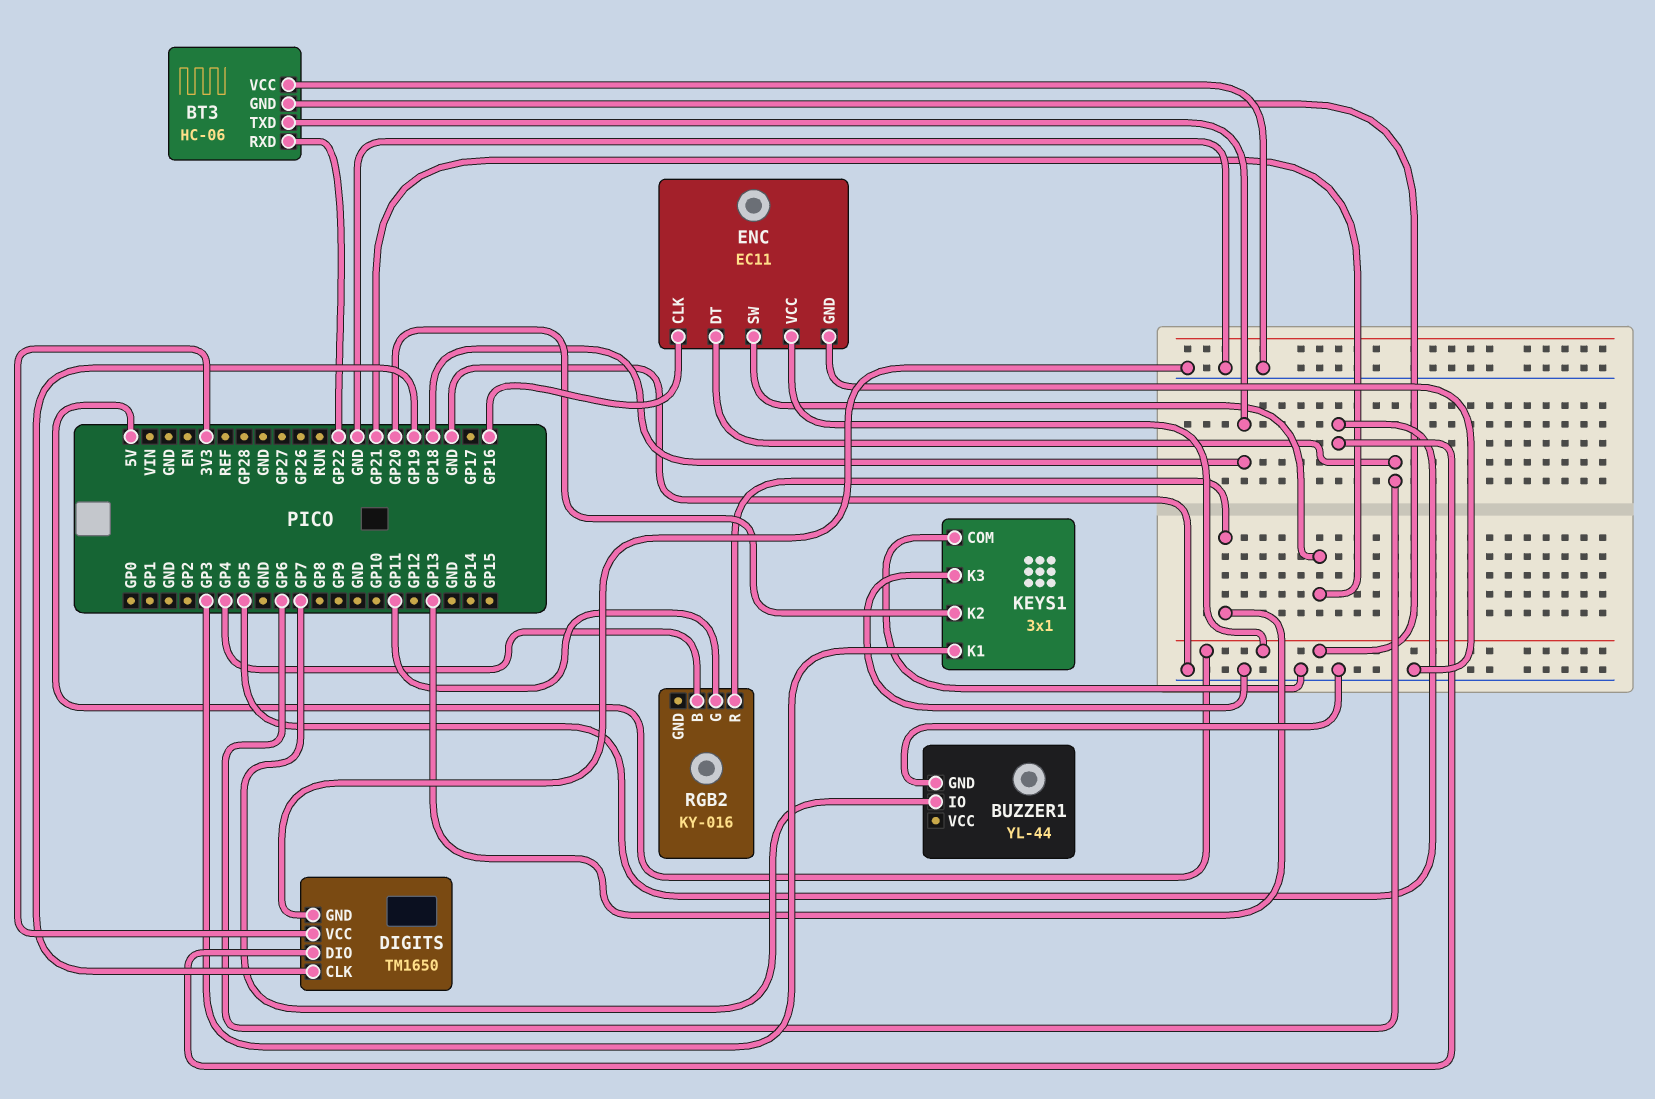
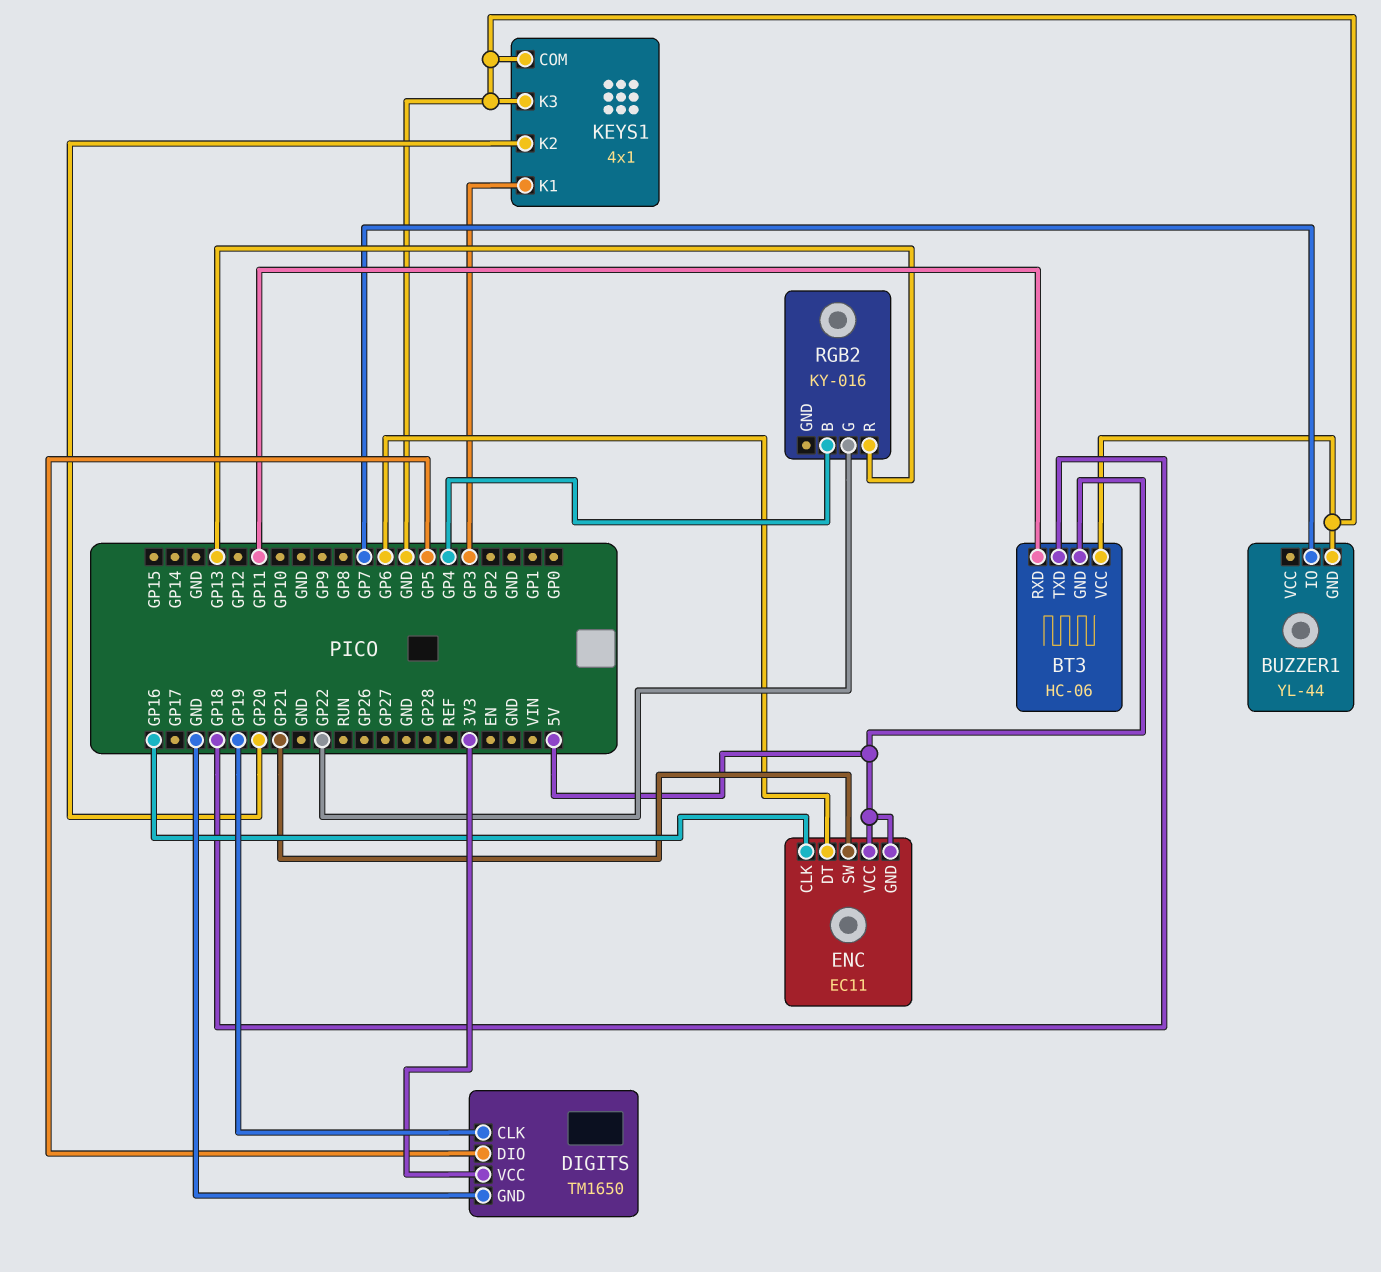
BT3 pin RXD: GP22 -> GP11
ENC pin GND: GND -> 5V
KEYS1: 3x1 -> 4x1
RGB2 pin G: GP11 -> GP22

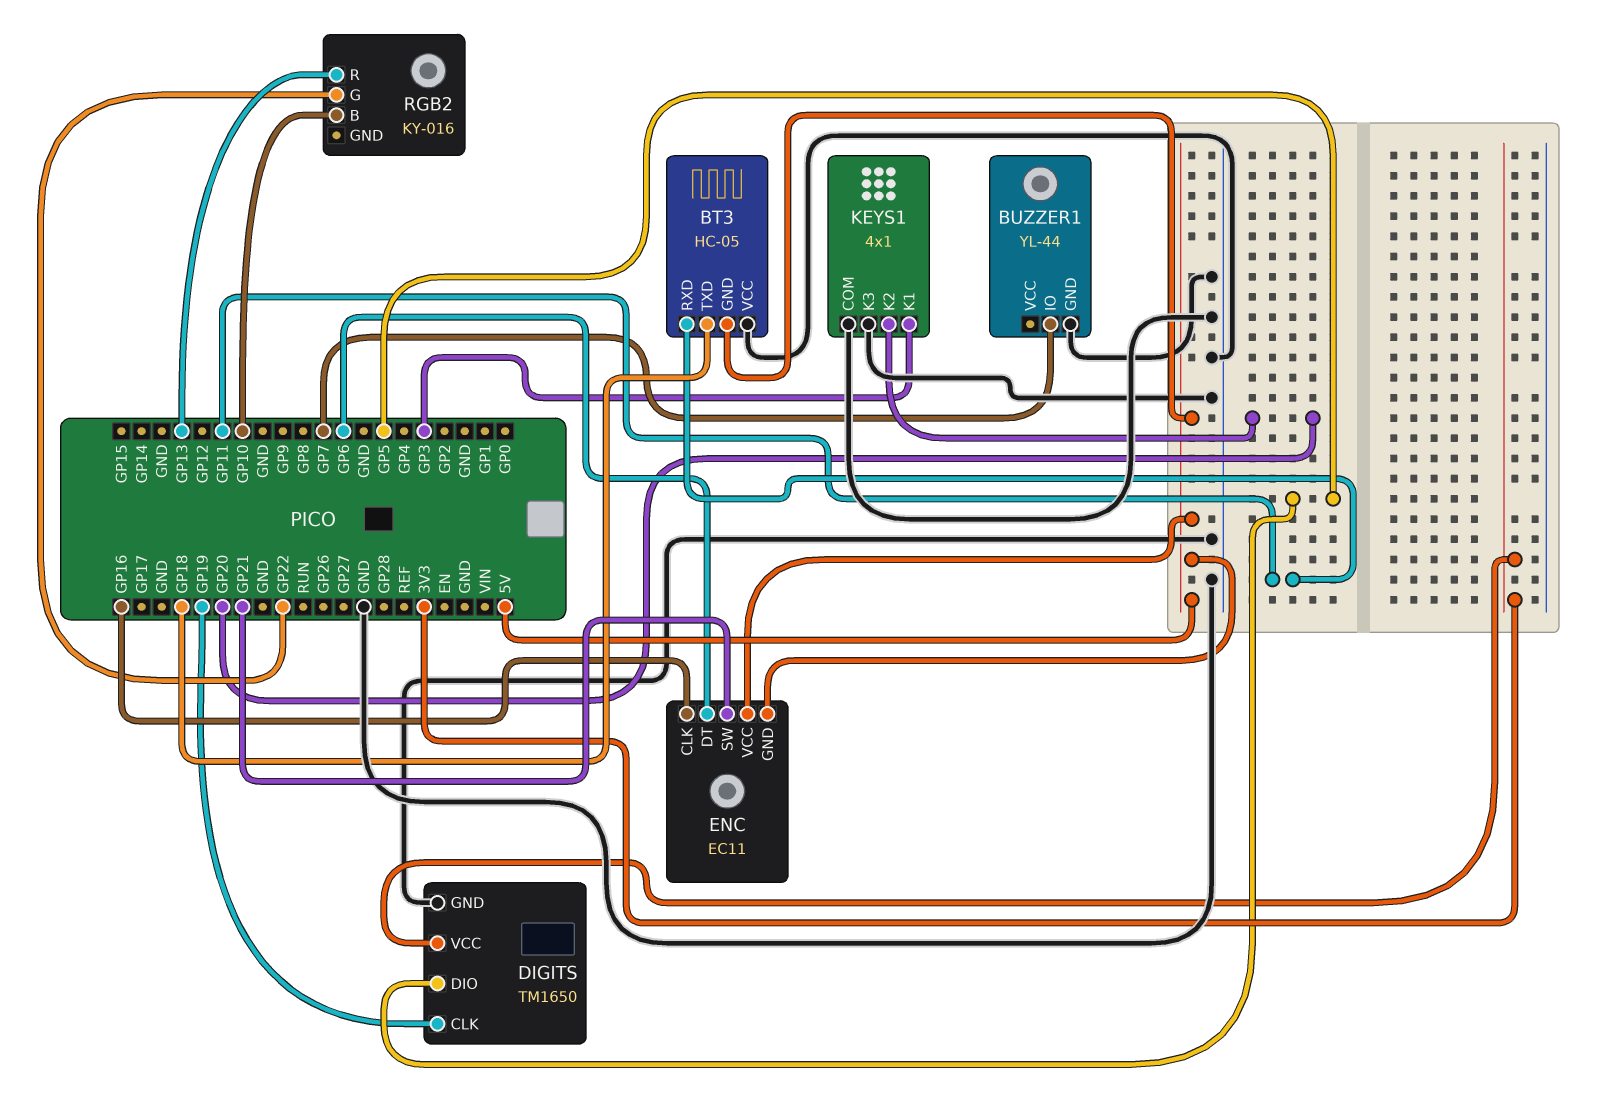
BT3: HC-06 -> HC-05
RGB2 pin B: GP4 -> GP10

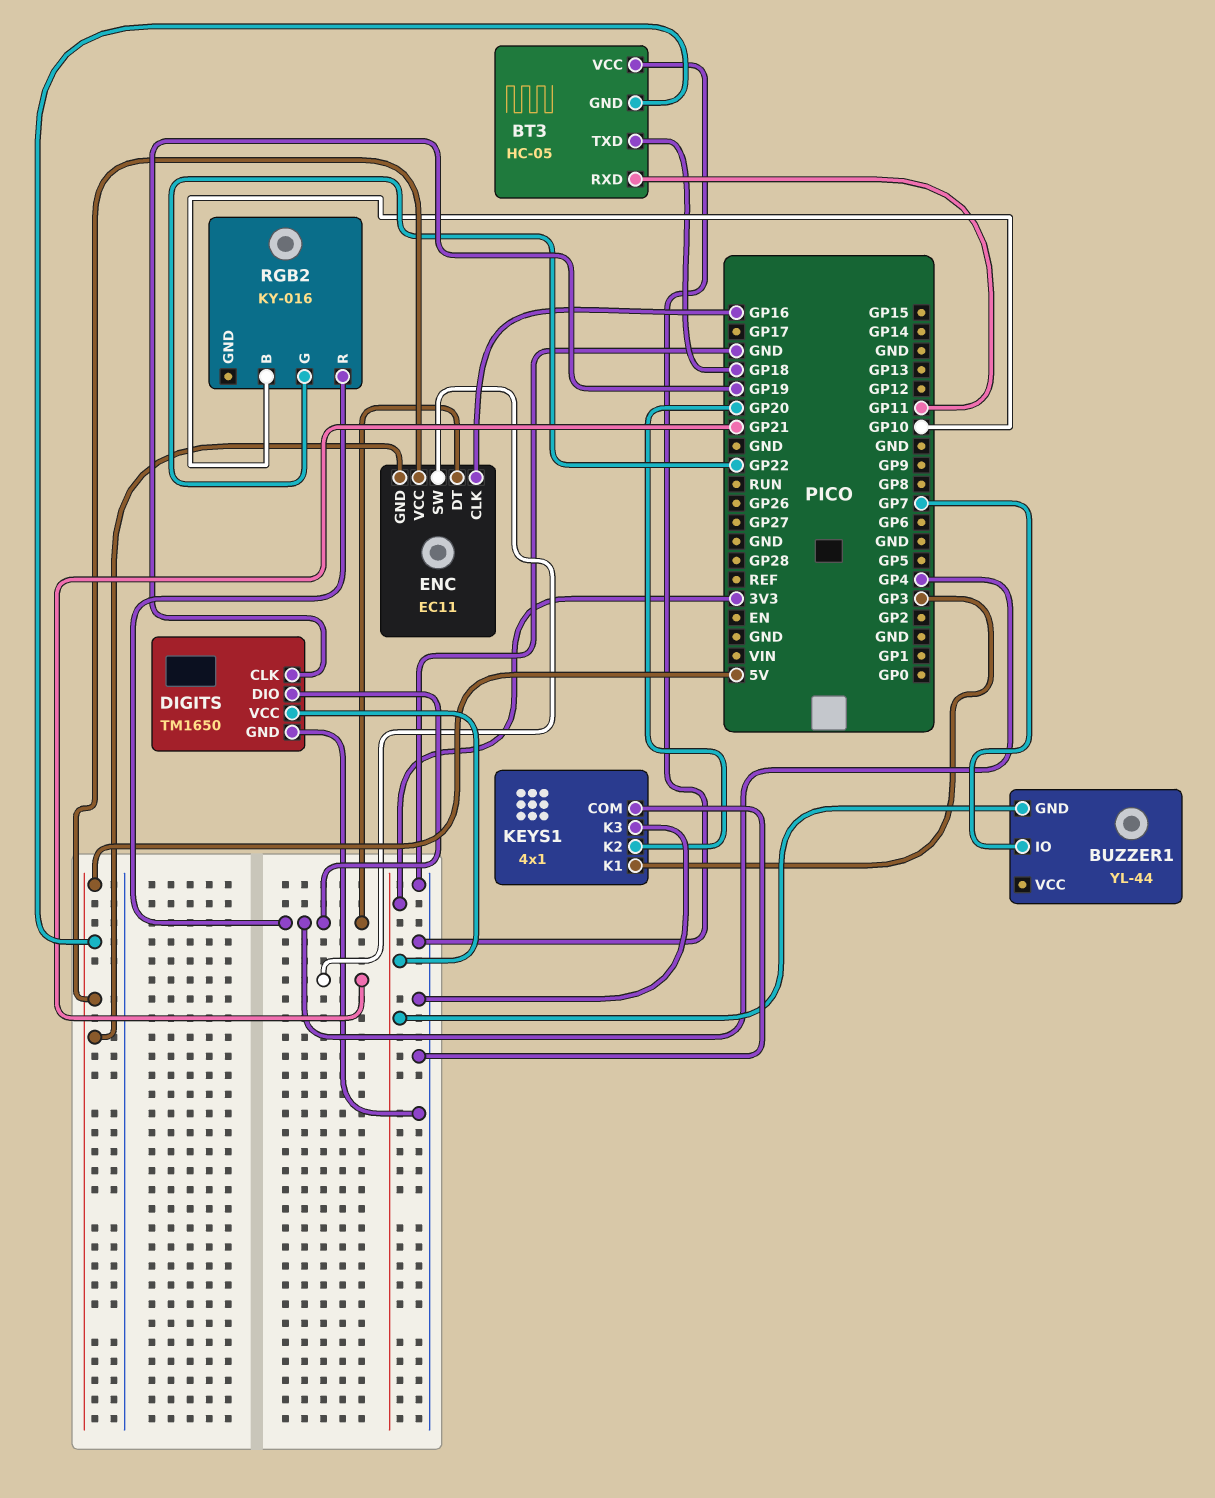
BUZZER1 pin GND: GND -> 3V3
DIGITS pin DIO: GP5 -> GP4
ENC pin DT: GP6 -> GP4
RGB2 pin R: GP13 -> GP4

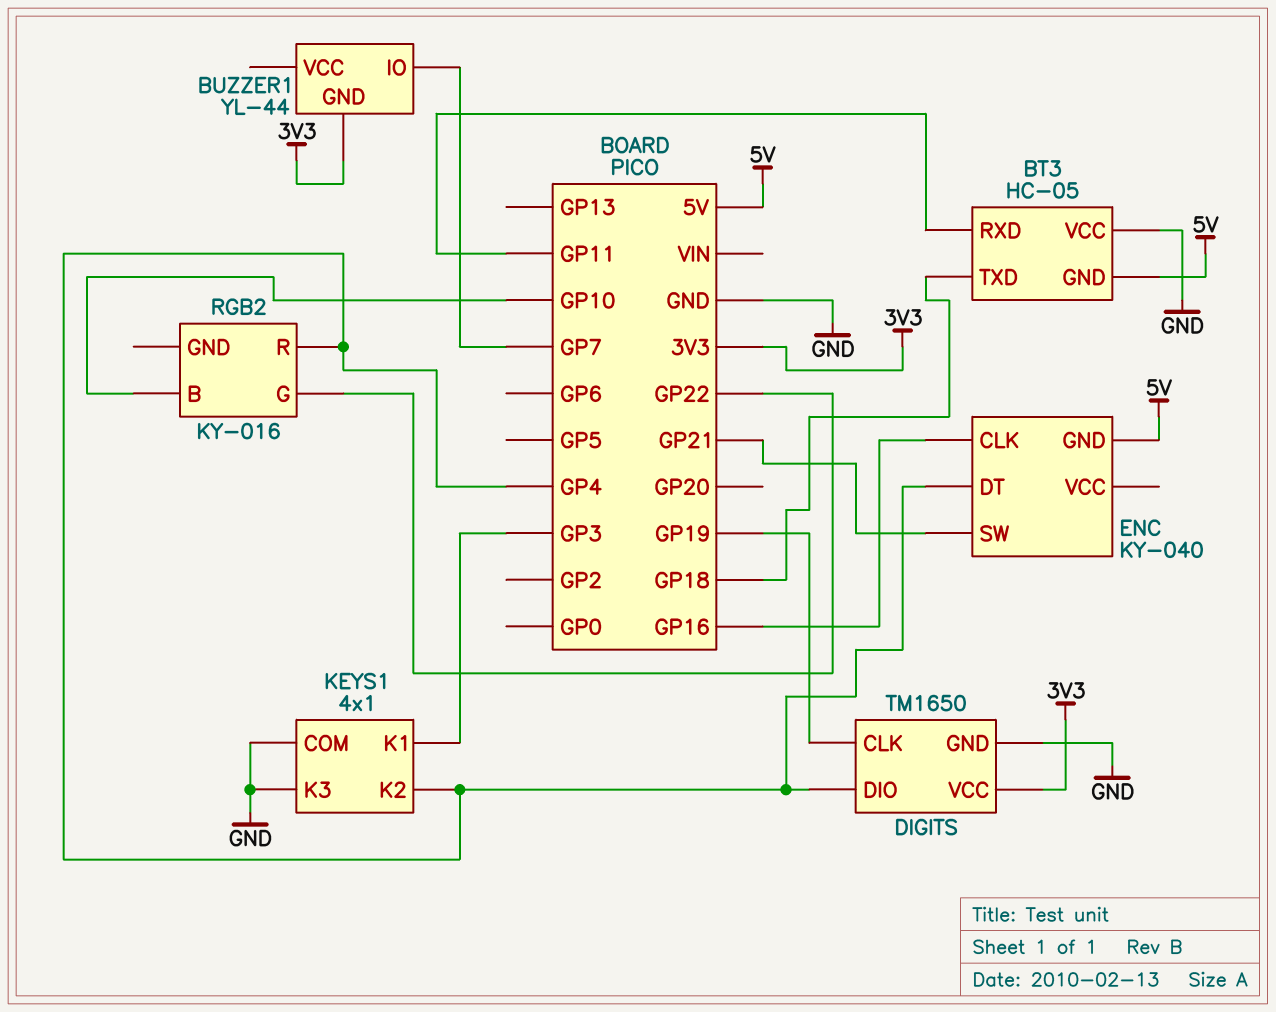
ENC: EC11 -> KY-040
ENC pin VCC: 5V -> none
KEYS1 pin K2: GP20 -> GP4

